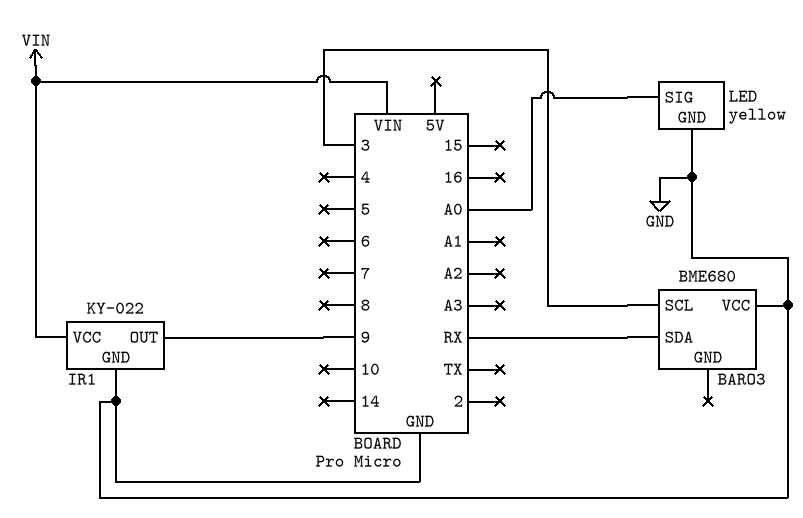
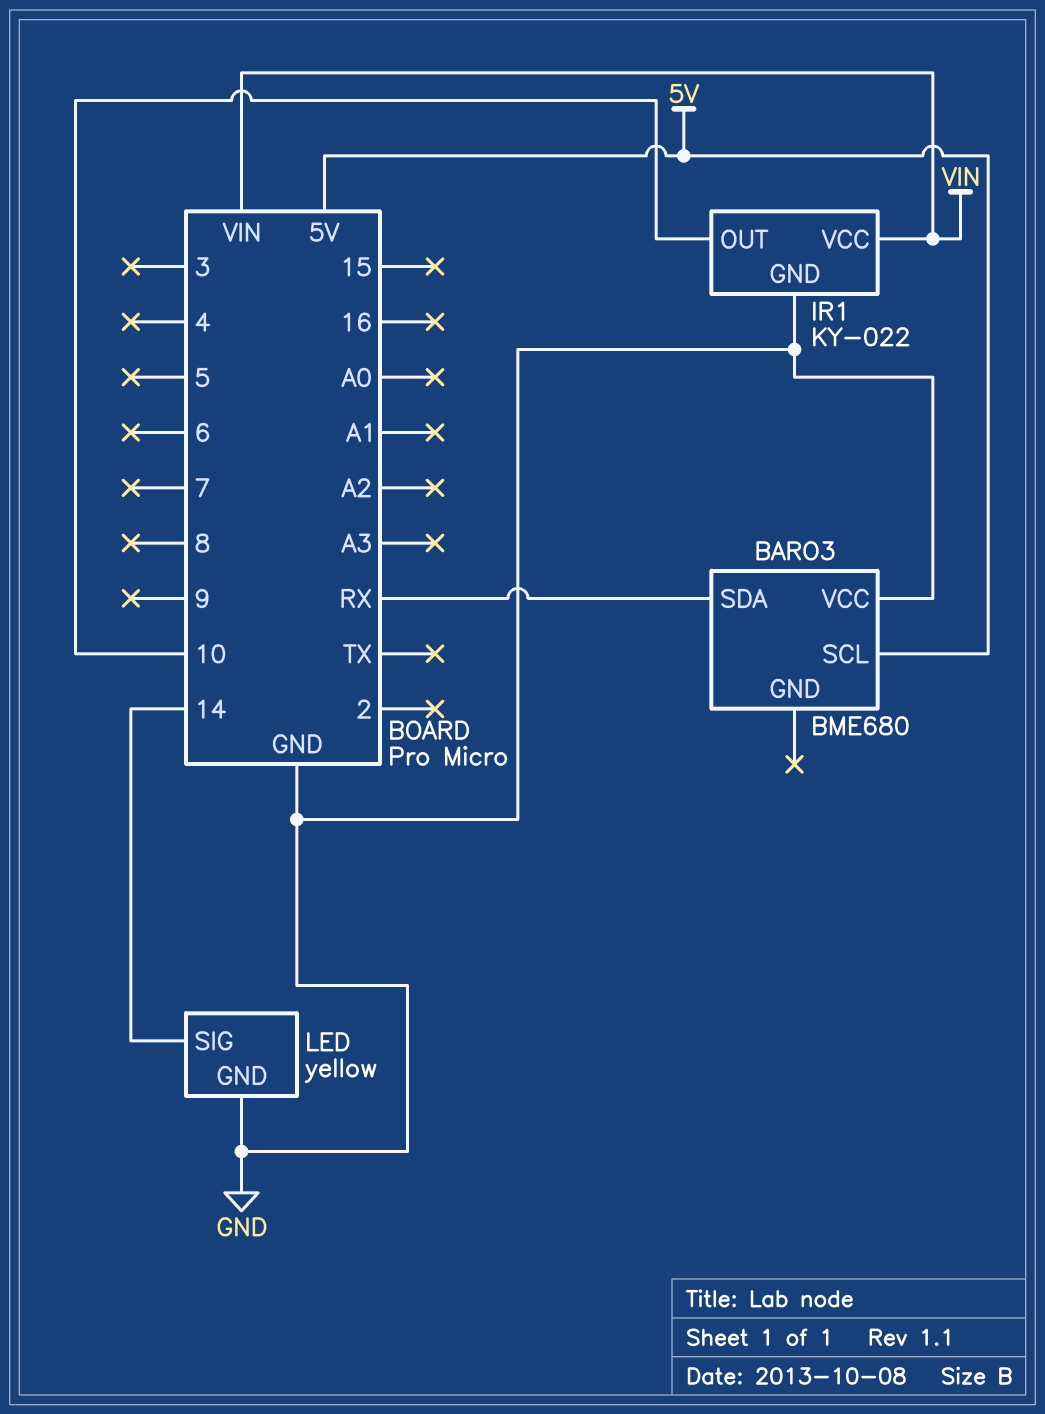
BARO3 pin SCL: 3 -> 5V
IR1 pin OUT: 9 -> 10
LED pin SIG: A0 -> 14

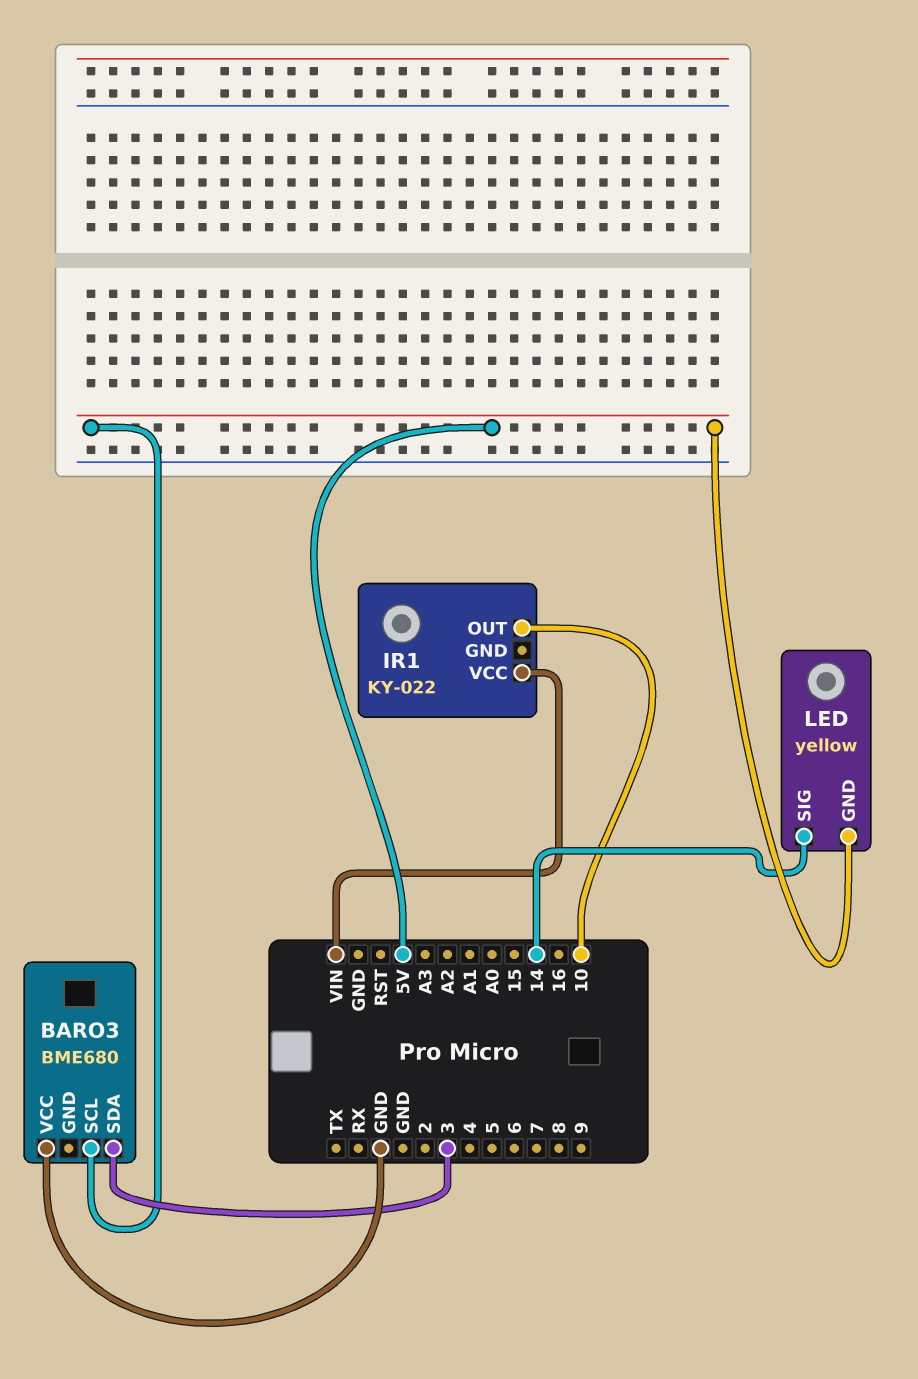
BARO3 pin SDA: RX -> 3
IR1 pin GND: GND -> none
LED pin GND: GND -> 5V

